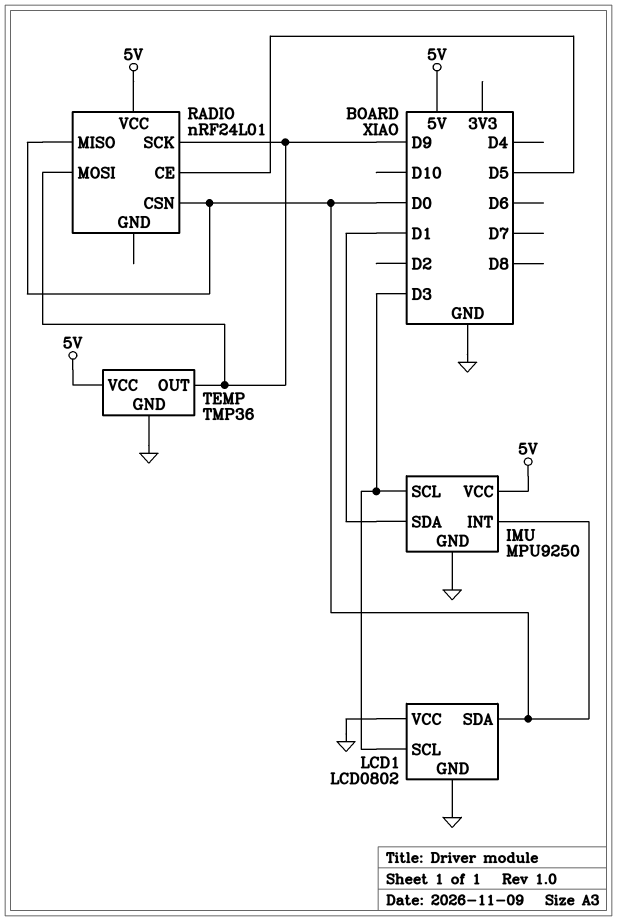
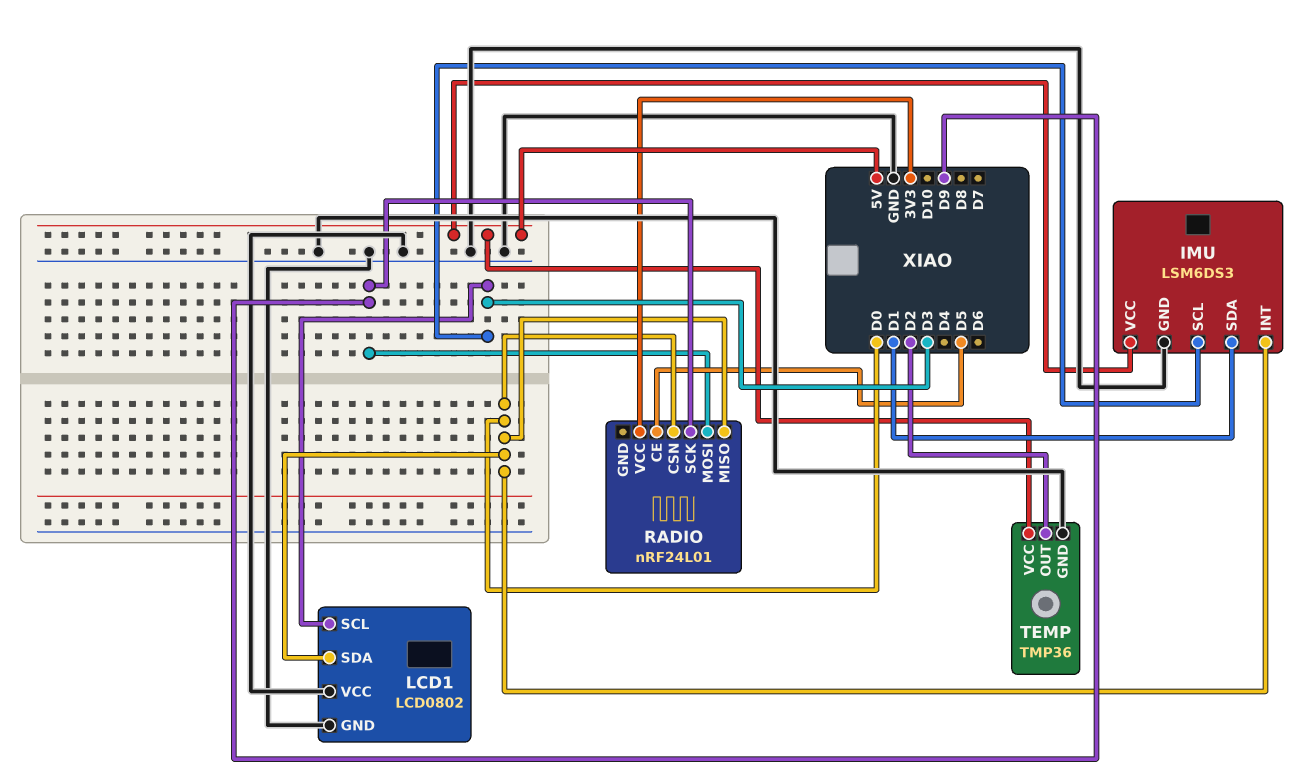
IMU: MPU9250 -> LSM6DS3
RADIO pin VCC: 5V -> 3V3
TEMP pin OUT: D9 -> D2

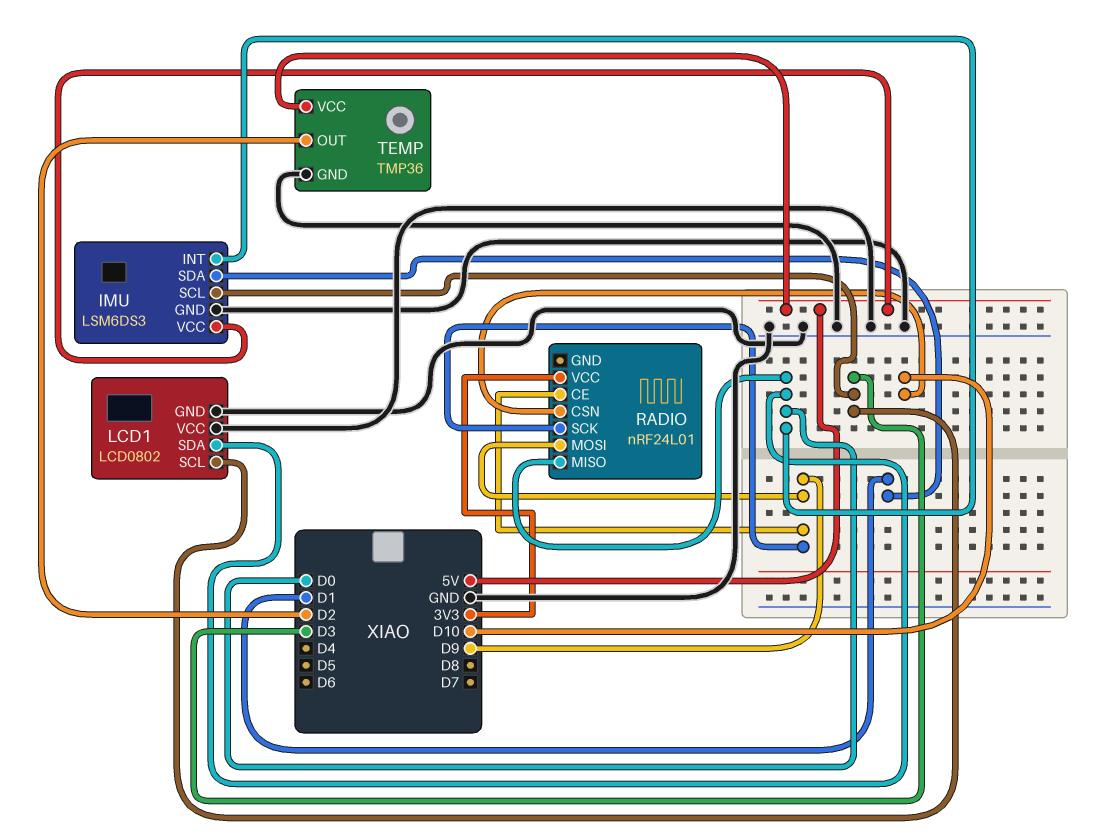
RADIO pin CE: D5 -> D9
RADIO pin CSN: D0 -> D10

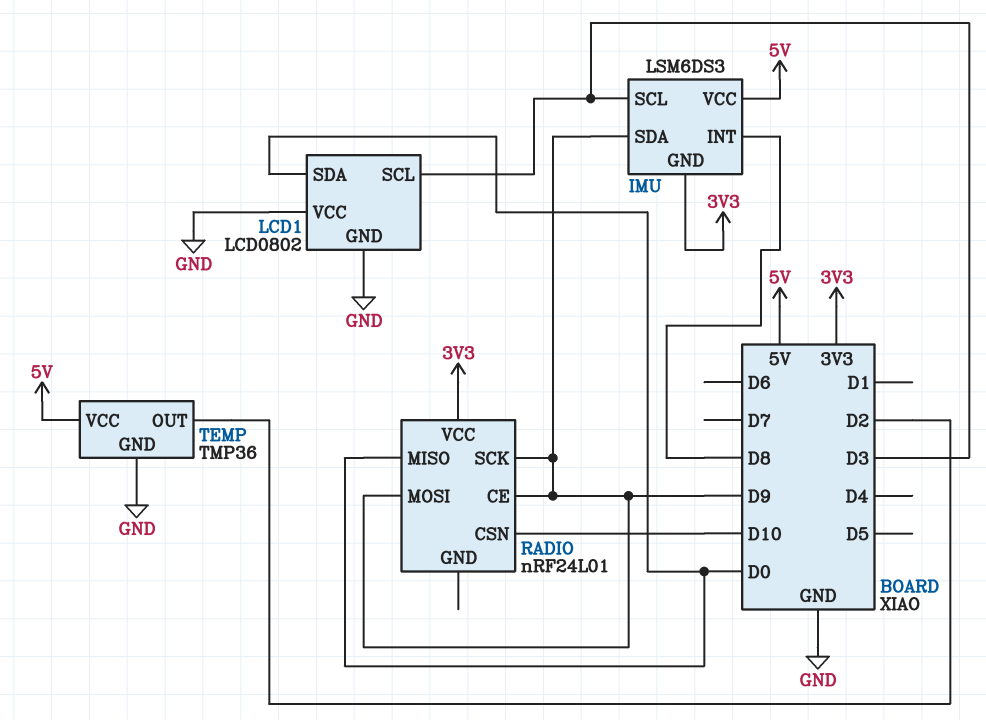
IMU pin GND: GND -> 3V3
IMU pin INT: D0 -> D8
IMU pin SDA: D1 -> D9

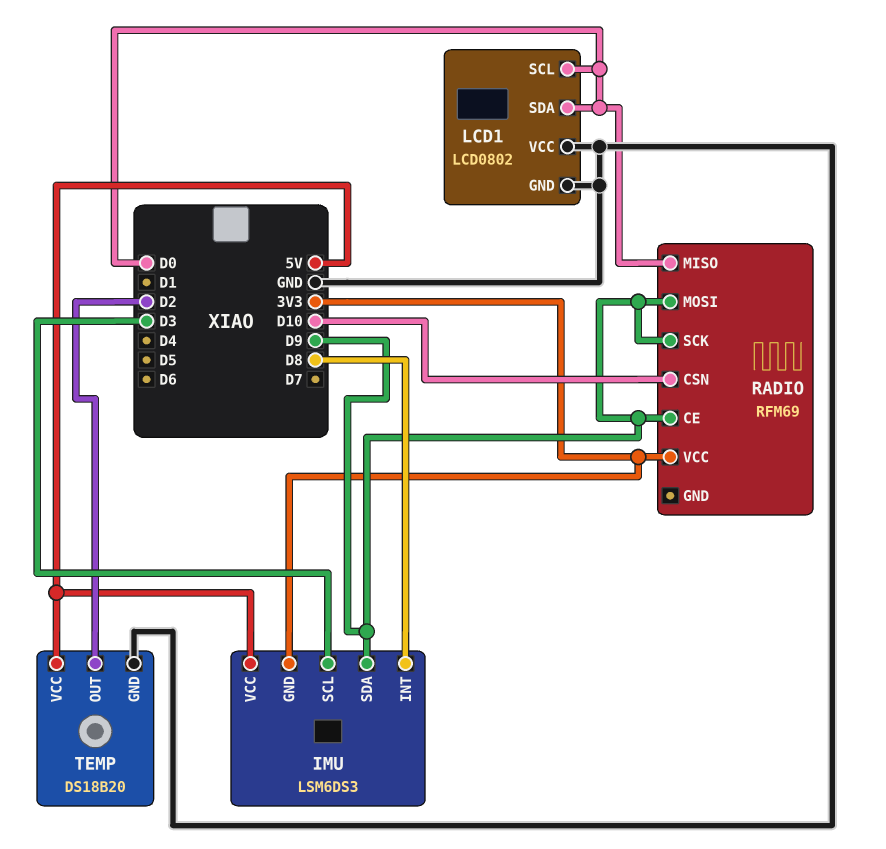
LCD1 pin SCL: D3 -> D0
RADIO: nRF24L01 -> RFM69
TEMP: TMP36 -> DS18B20

